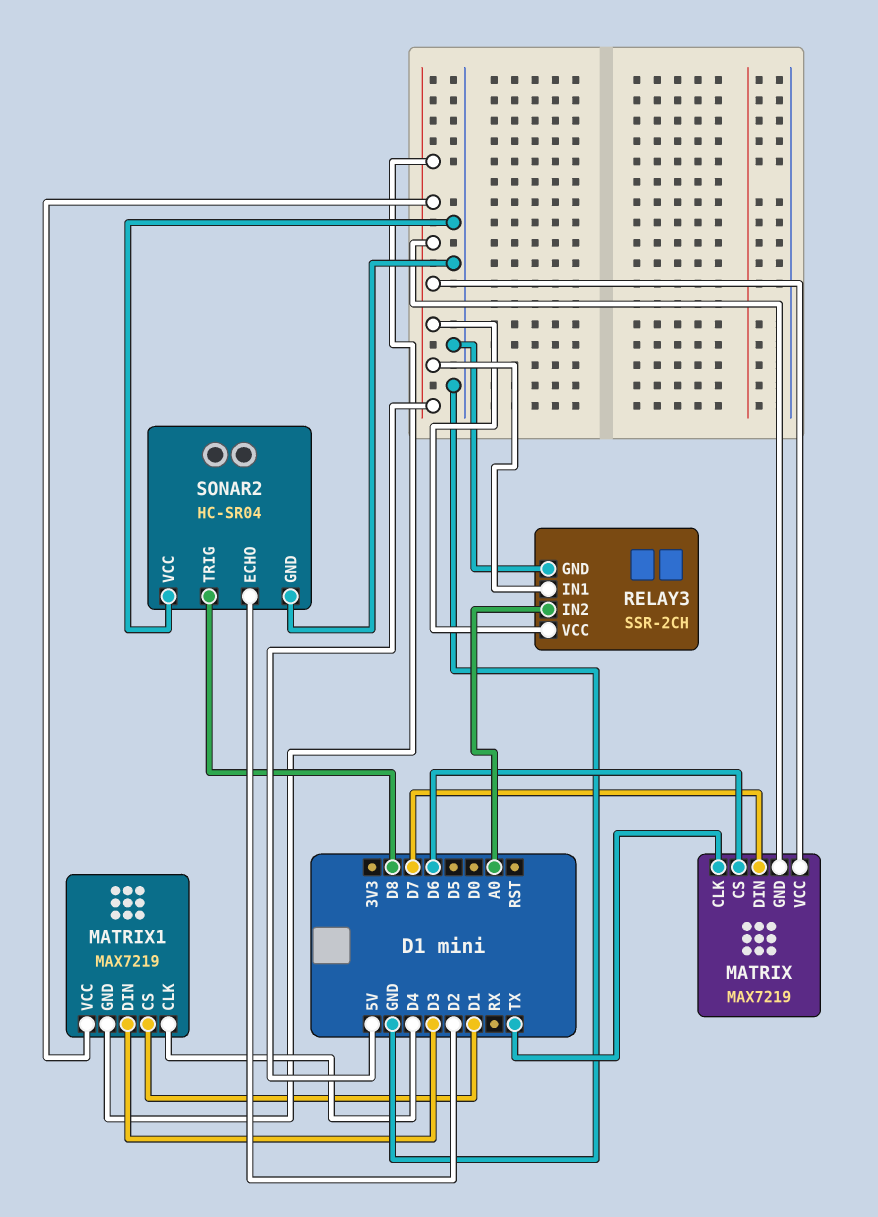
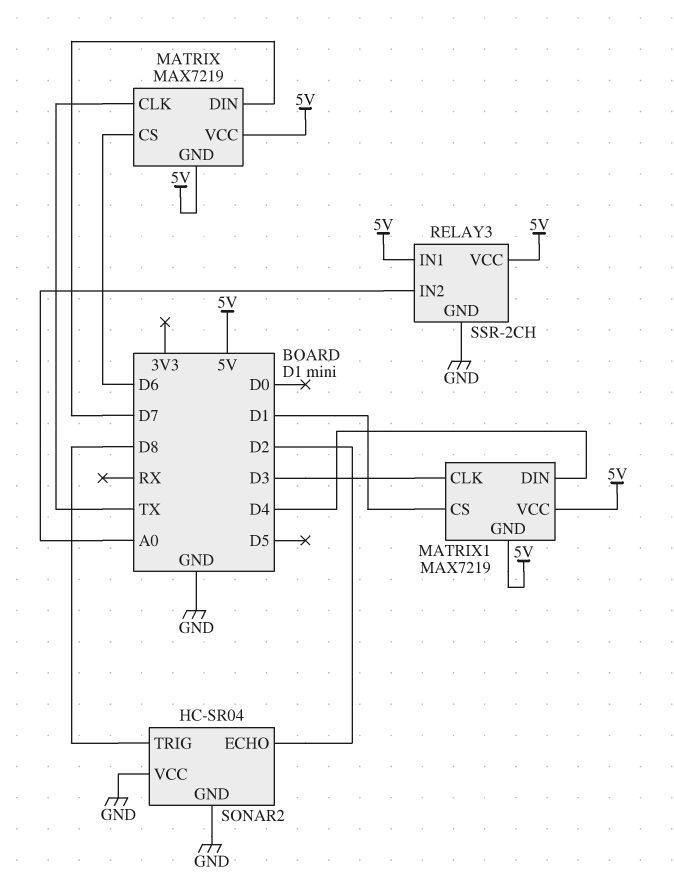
MATRIX1 pin CLK: D4 -> D3
MATRIX1 pin DIN: D3 -> D4

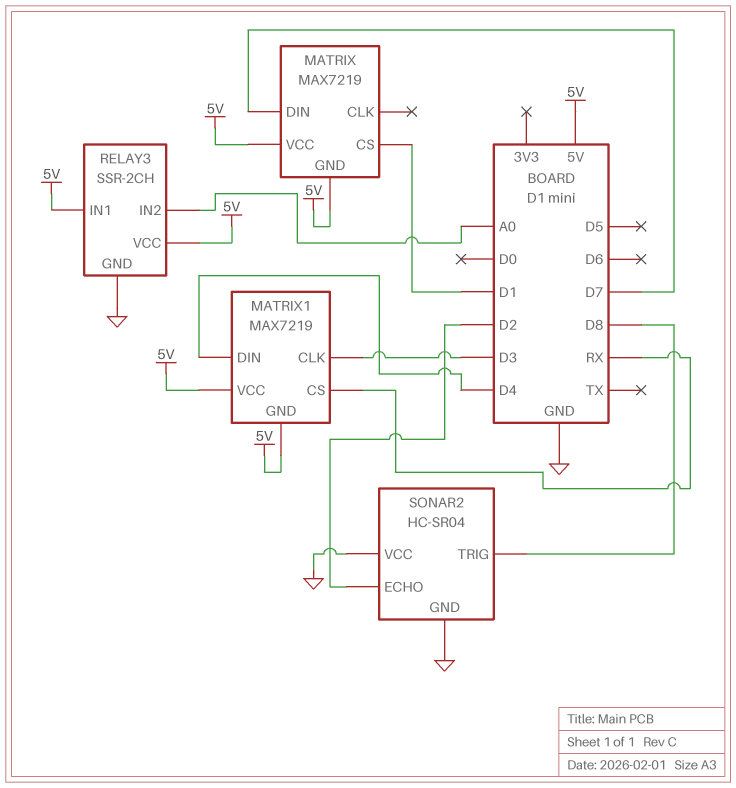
MATRIX pin CLK: TX -> none
MATRIX pin CS: D6 -> D1
MATRIX1 pin CS: D1 -> RX

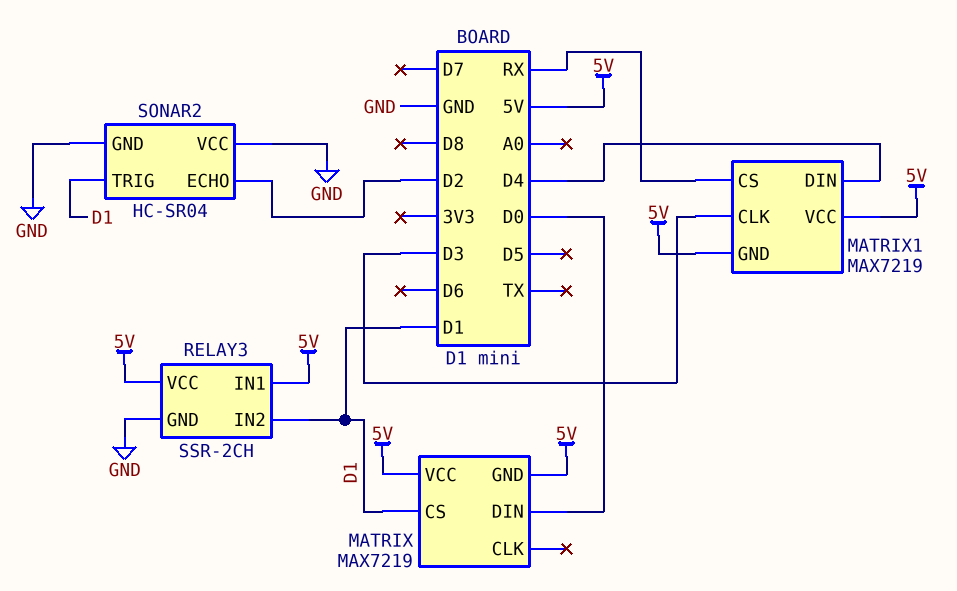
MATRIX pin DIN: D7 -> D0
RELAY3 pin IN2: A0 -> D1
SONAR2 pin TRIG: D8 -> D1

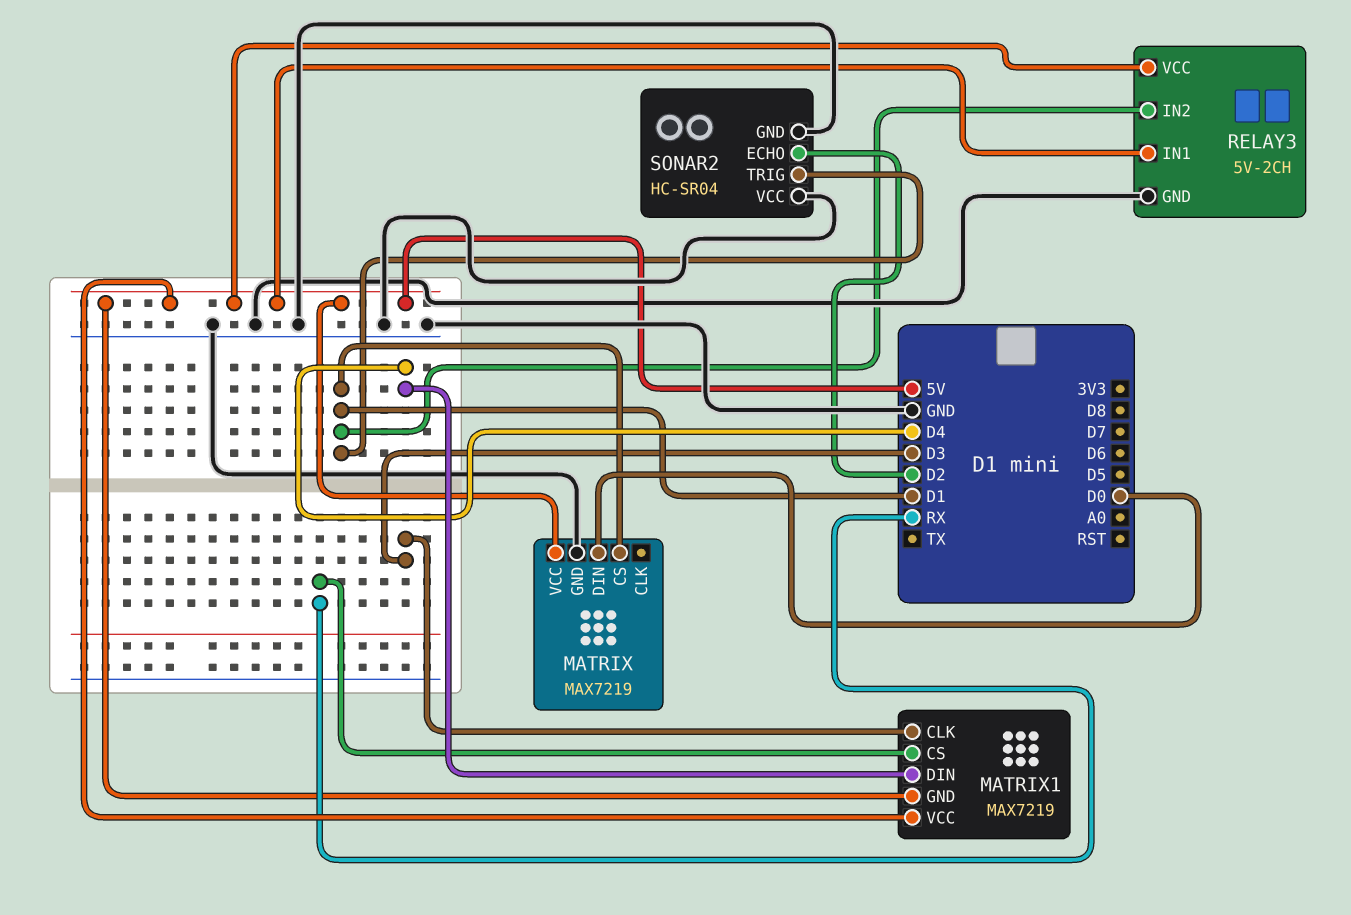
MATRIX pin GND: 5V -> GND
RELAY3: SSR-2CH -> 5V-2CH

